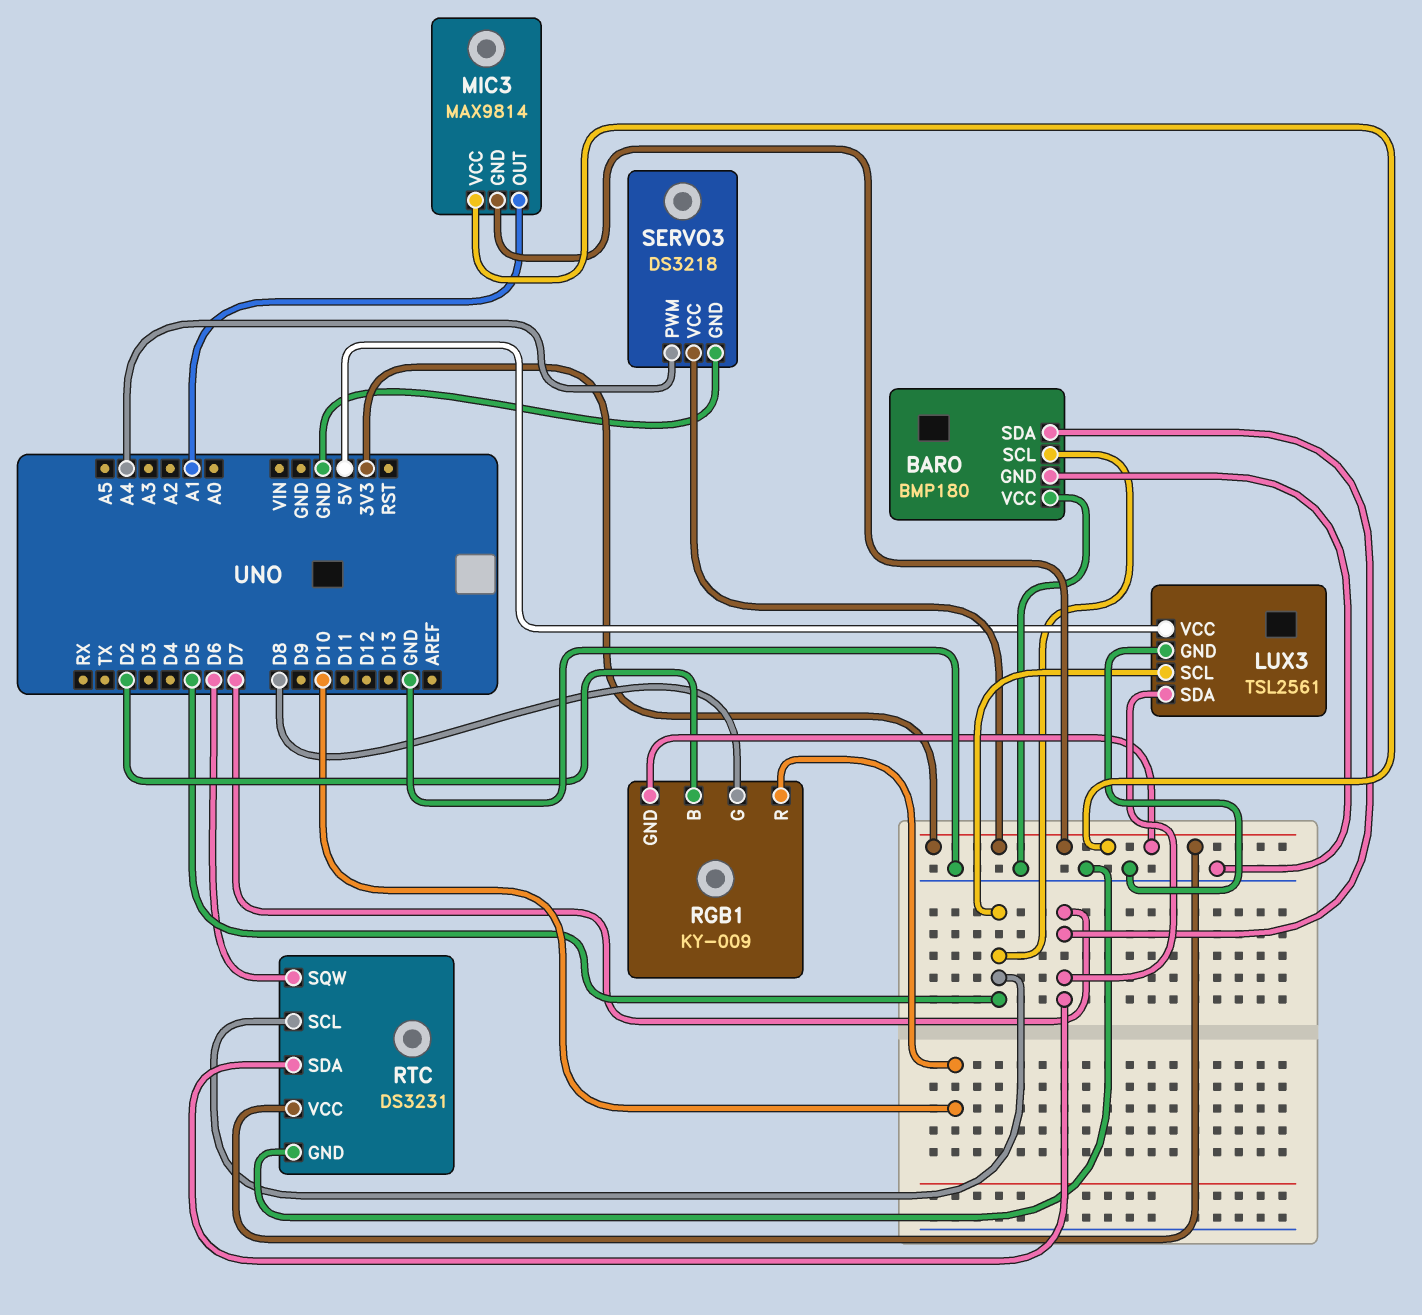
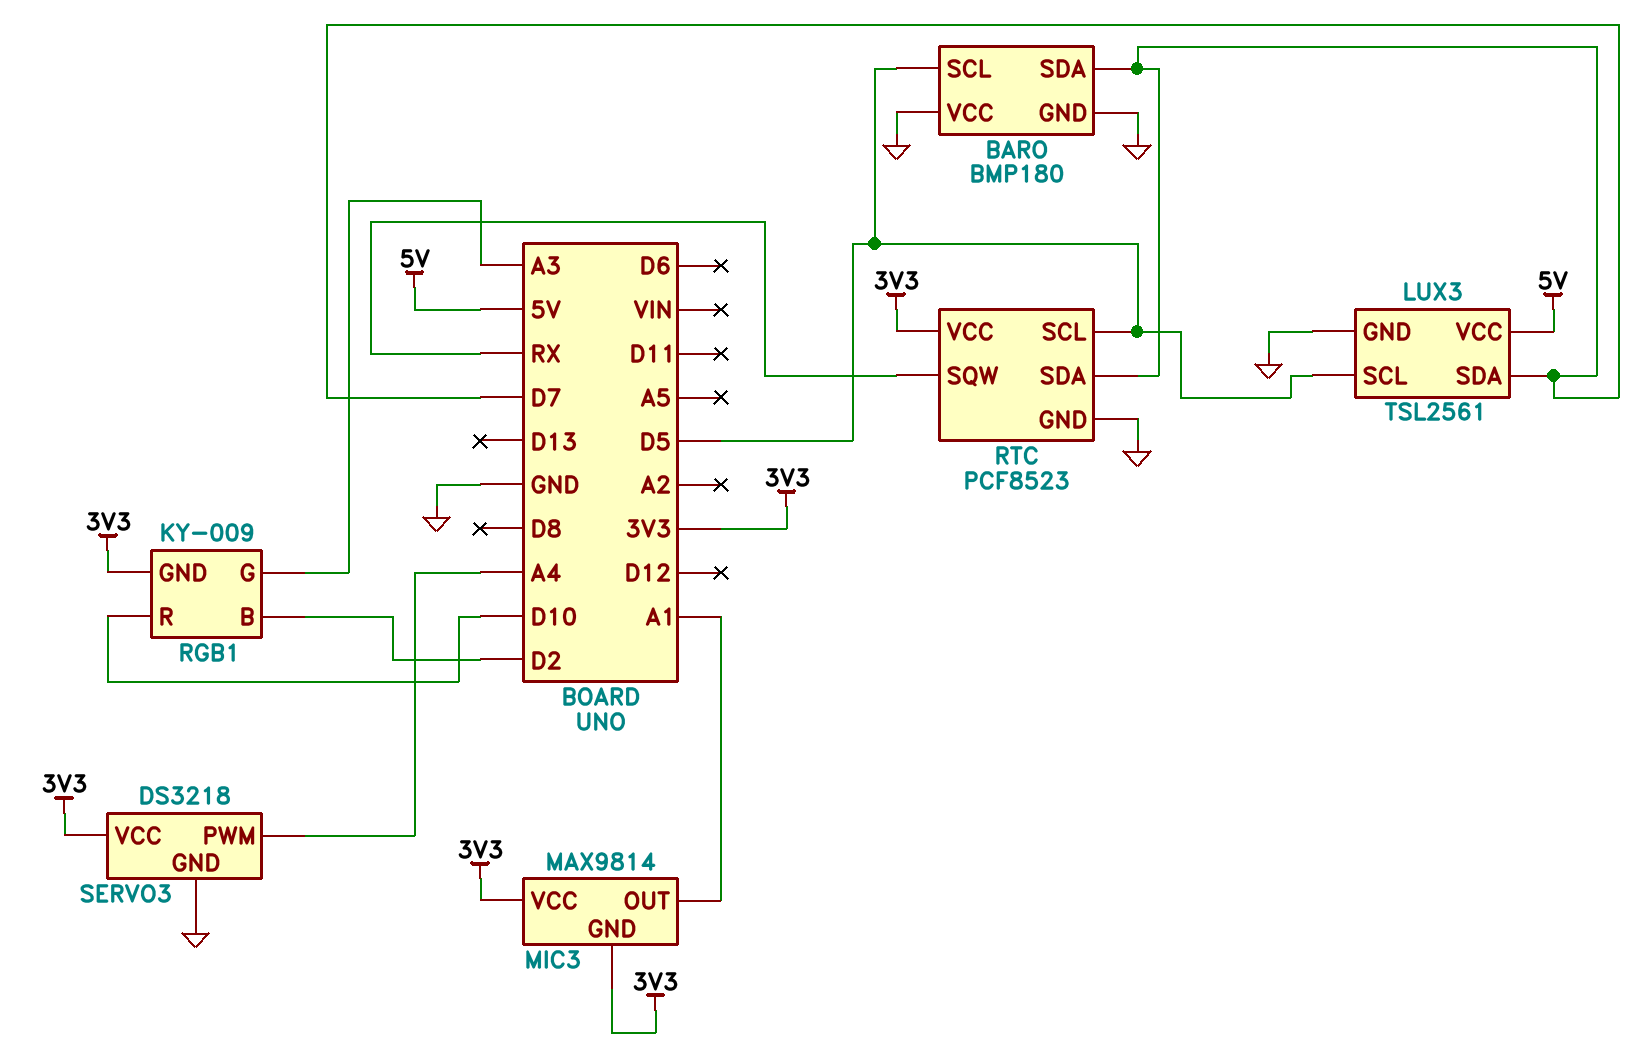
RGB1 pin G: D8 -> A3
RTC: DS3231 -> PCF8523
RTC pin SQW: D6 -> RX

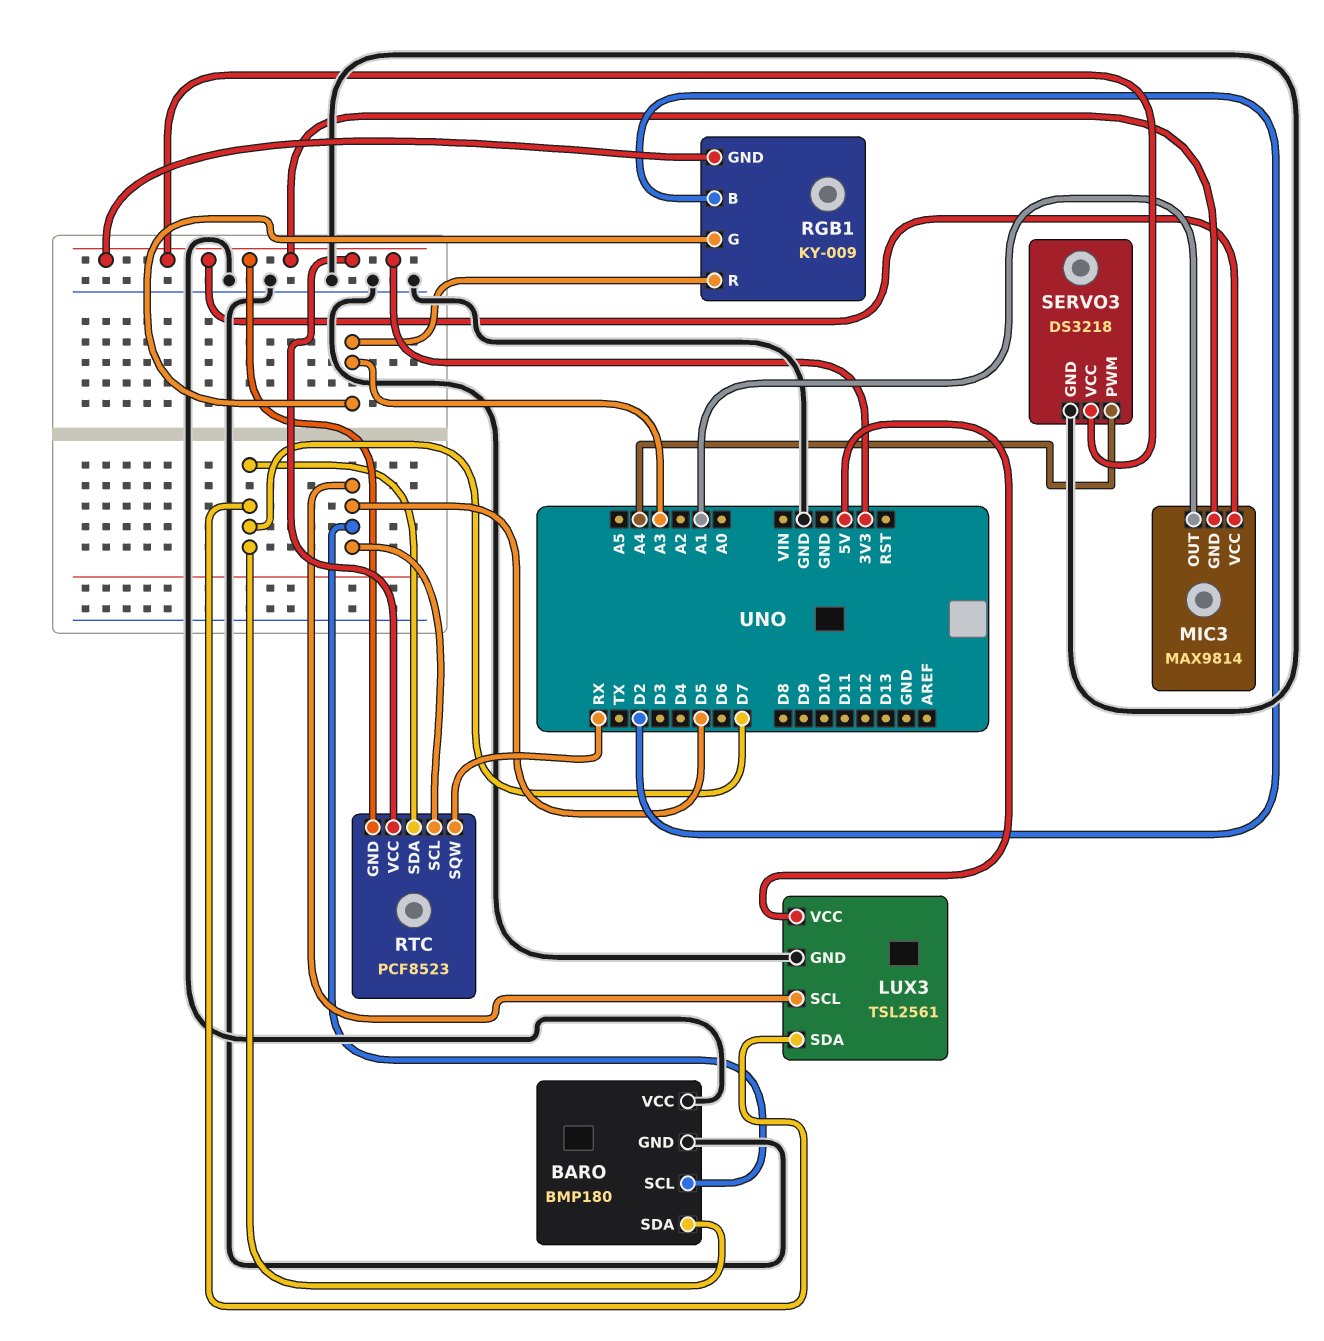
RGB1 pin R: D10 -> A3
RTC pin GND: GND -> 3V3

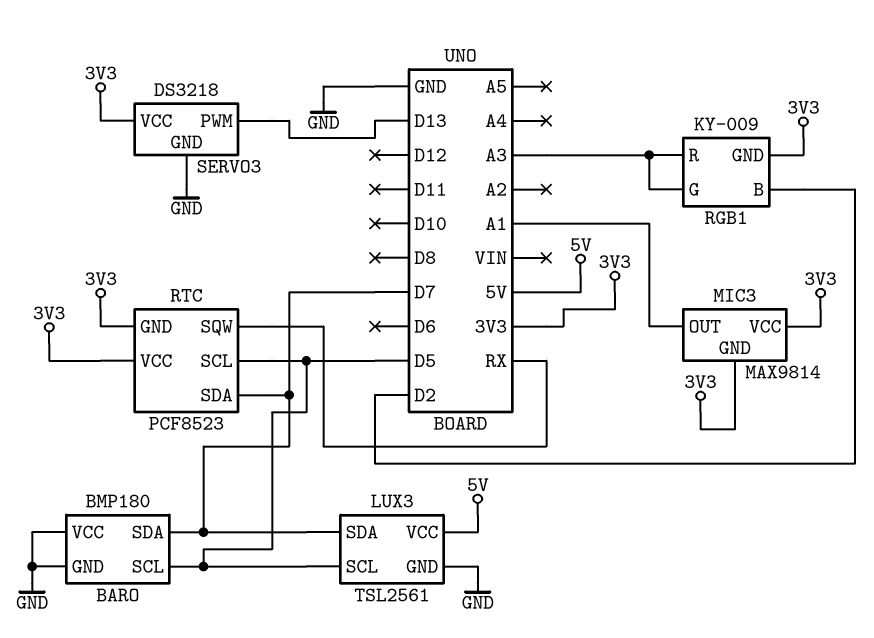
SERVO3 pin PWM: A4 -> D13

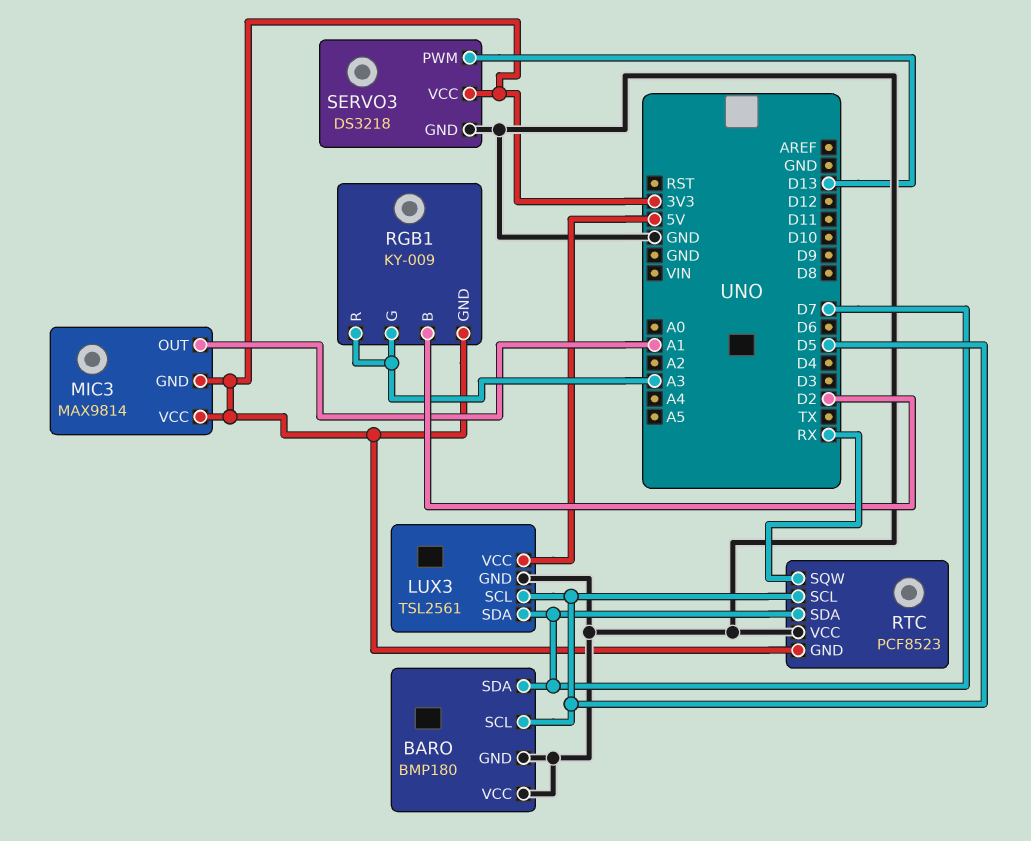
RTC pin VCC: 3V3 -> GND

